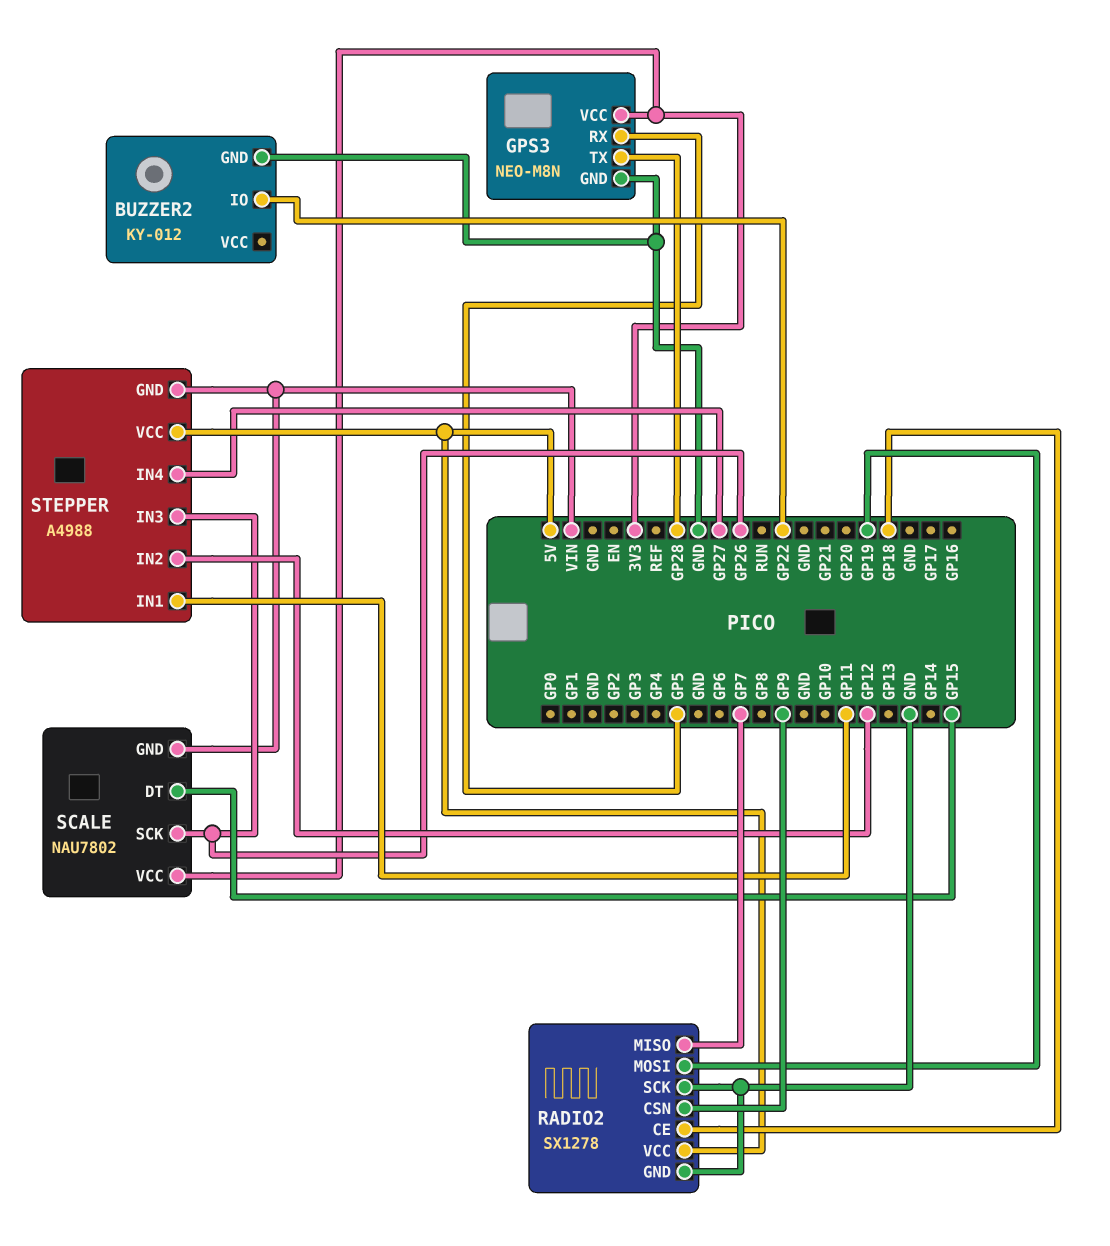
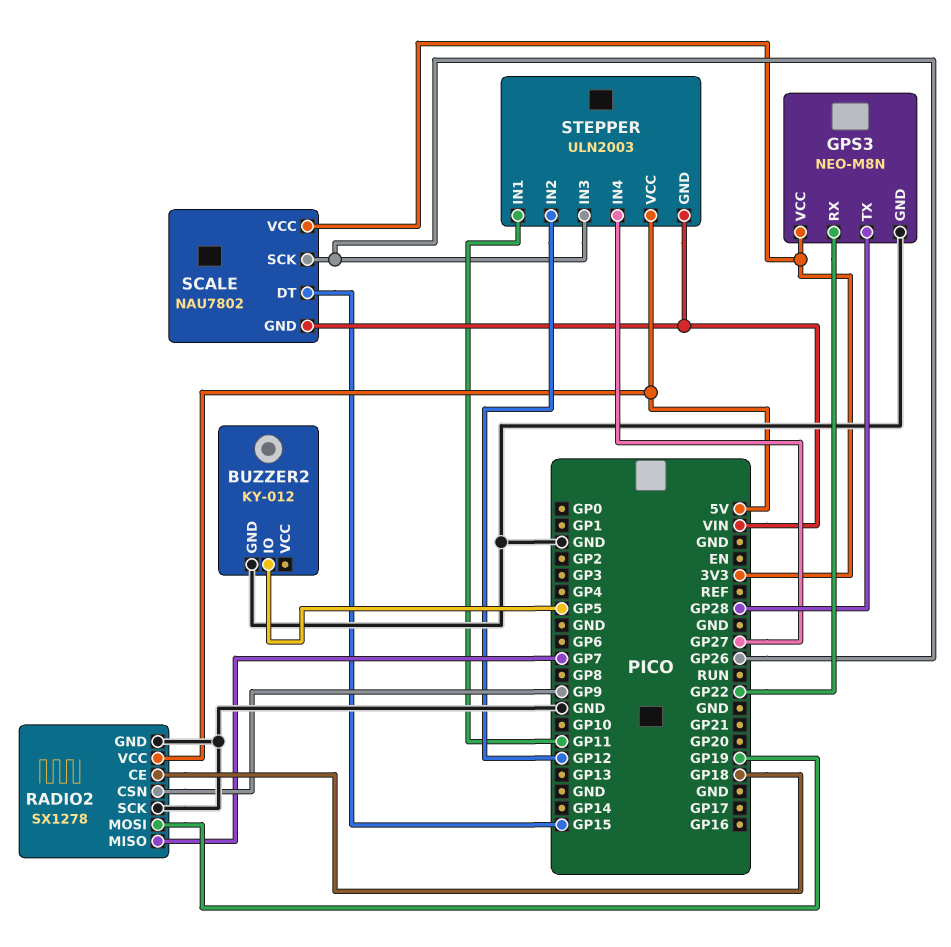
BUZZER2 pin IO: GP22 -> GP5
GPS3 pin RX: GP5 -> GP22
STEPPER: A4988 -> ULN2003

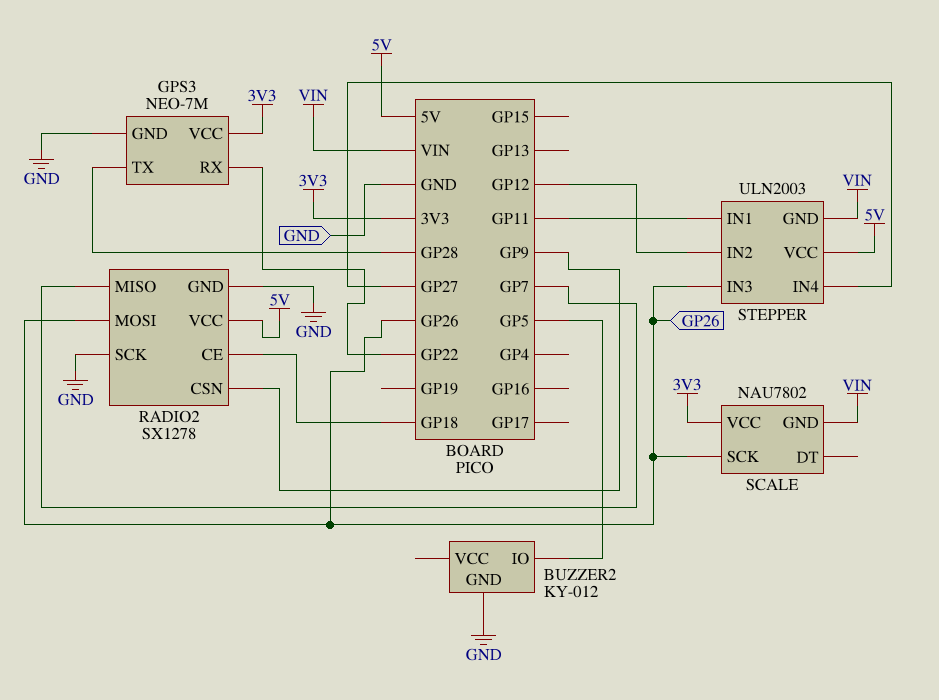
GPS3: NEO-M8N -> NEO-7M
RADIO2 pin MOSI: GP19 -> GP26
SCALE pin DT: GP15 -> none

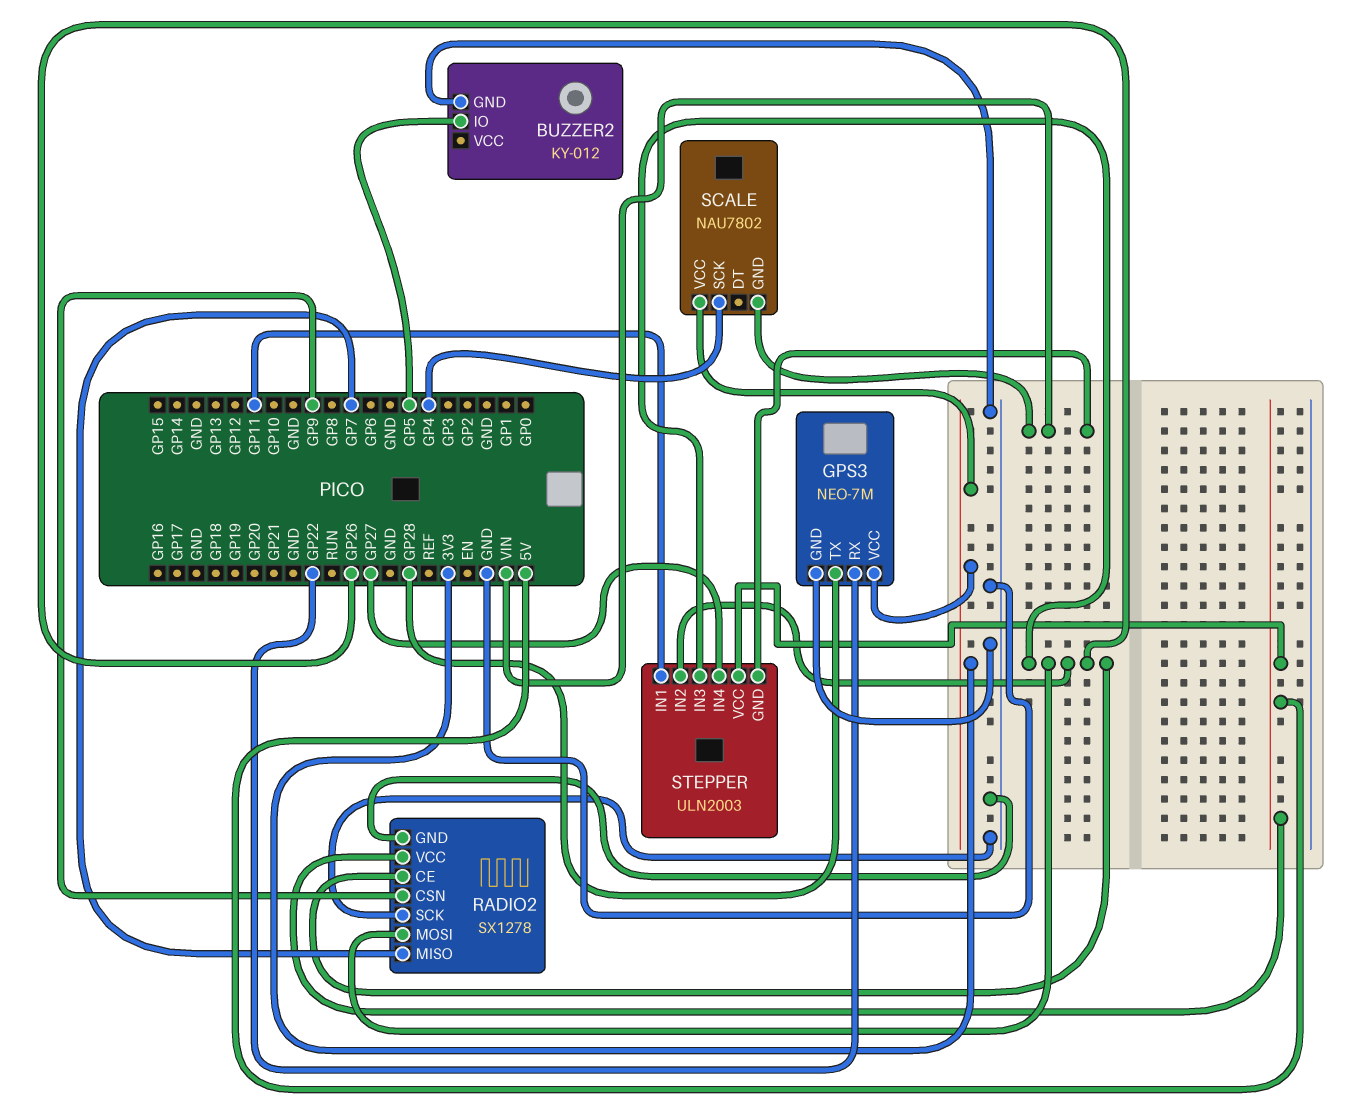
RADIO2 pin CE: GP18 -> GP26
SCALE pin SCK: GP26 -> GP4
STEPPER pin IN2: GP12 -> GP26

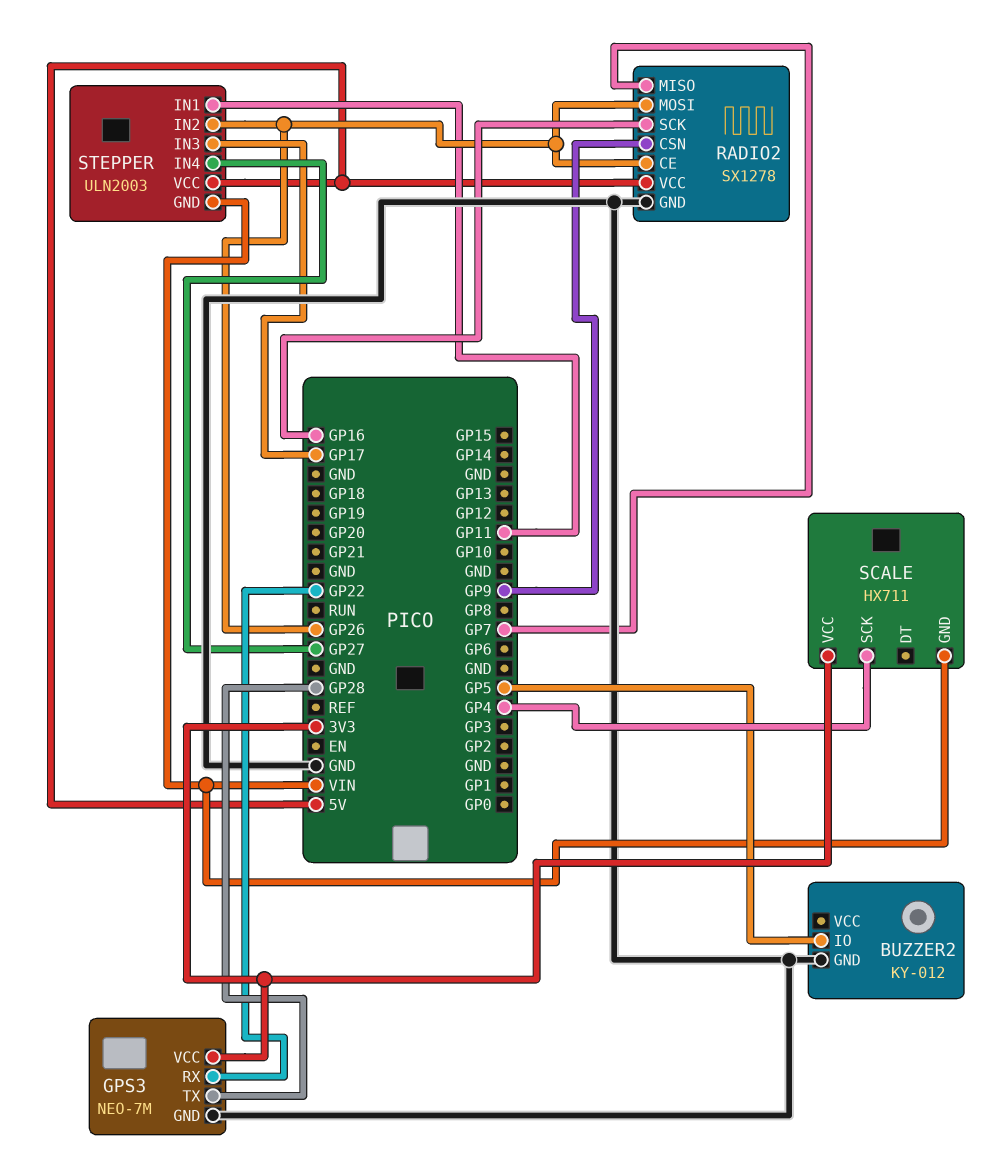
RADIO2 pin SCK: GND -> GP16
SCALE: NAU7802 -> HX711
STEPPER pin IN3: GP26 -> GP17

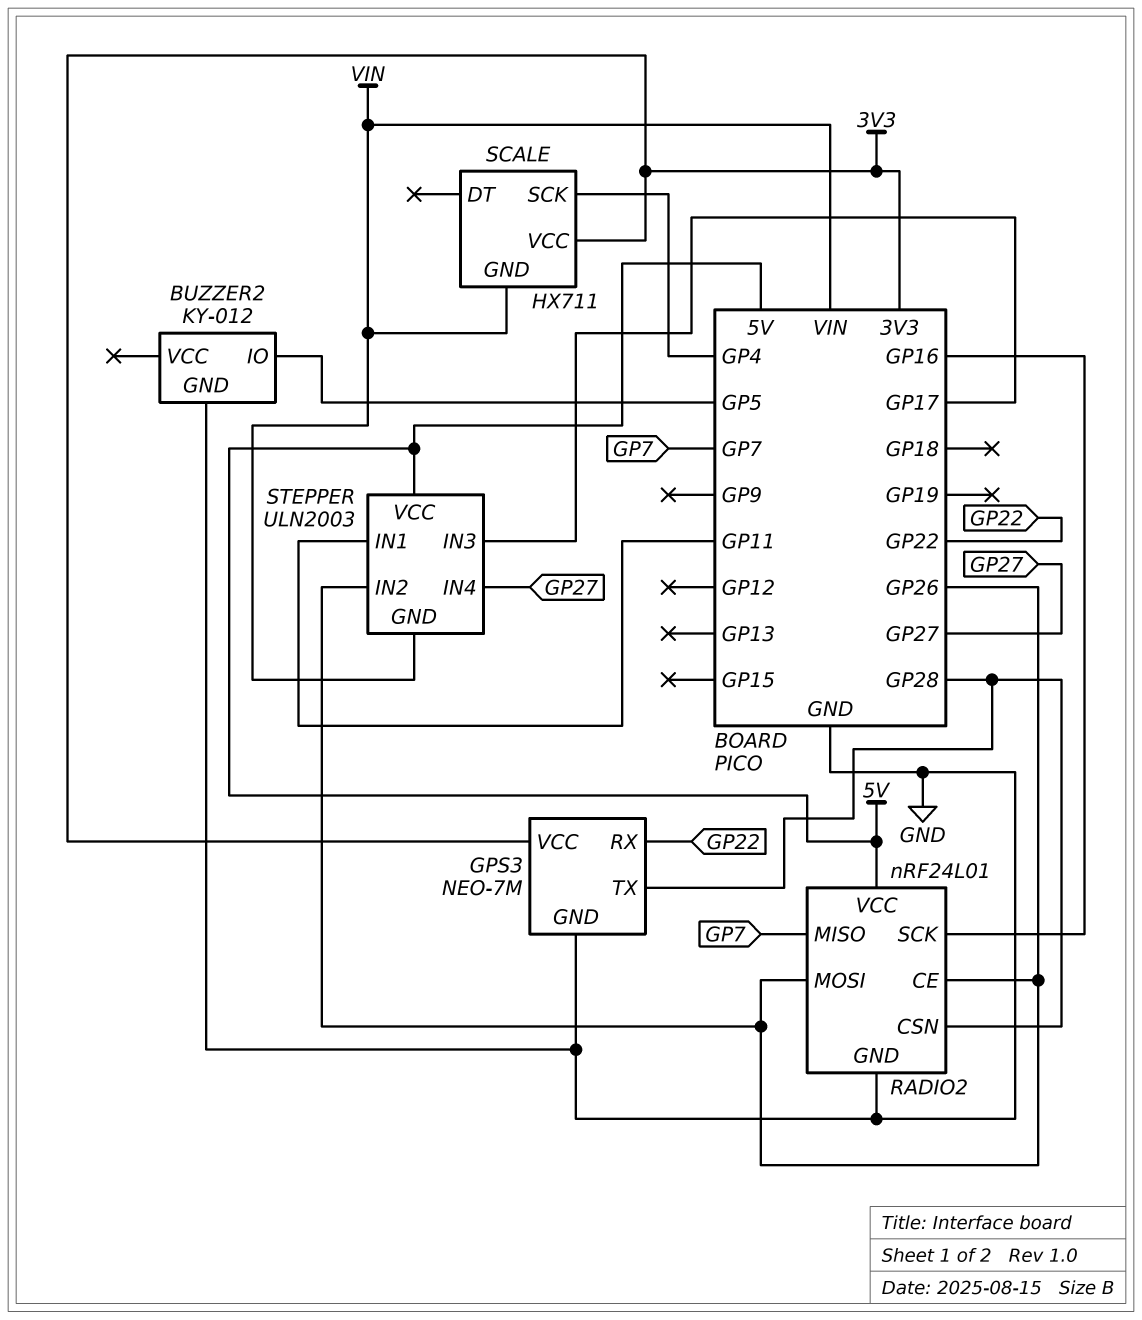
RADIO2: SX1278 -> nRF24L01
RADIO2 pin CSN: GP9 -> GP28

